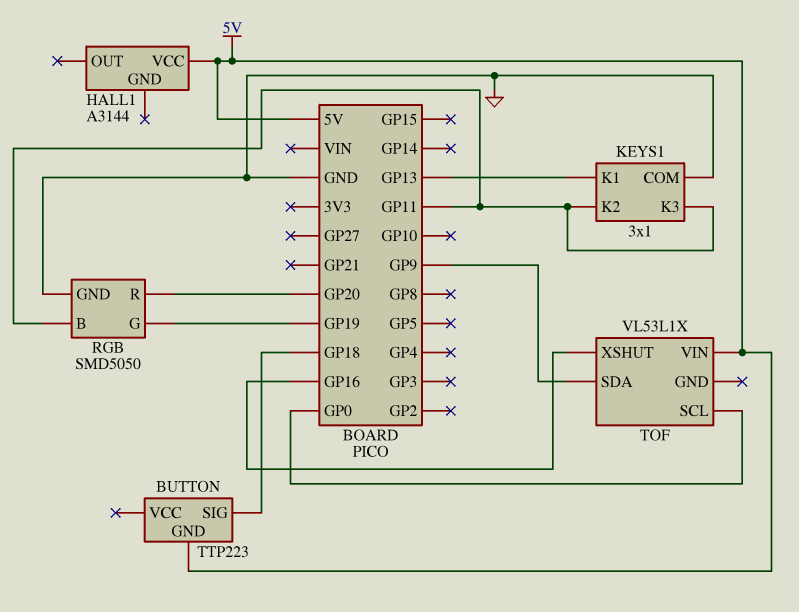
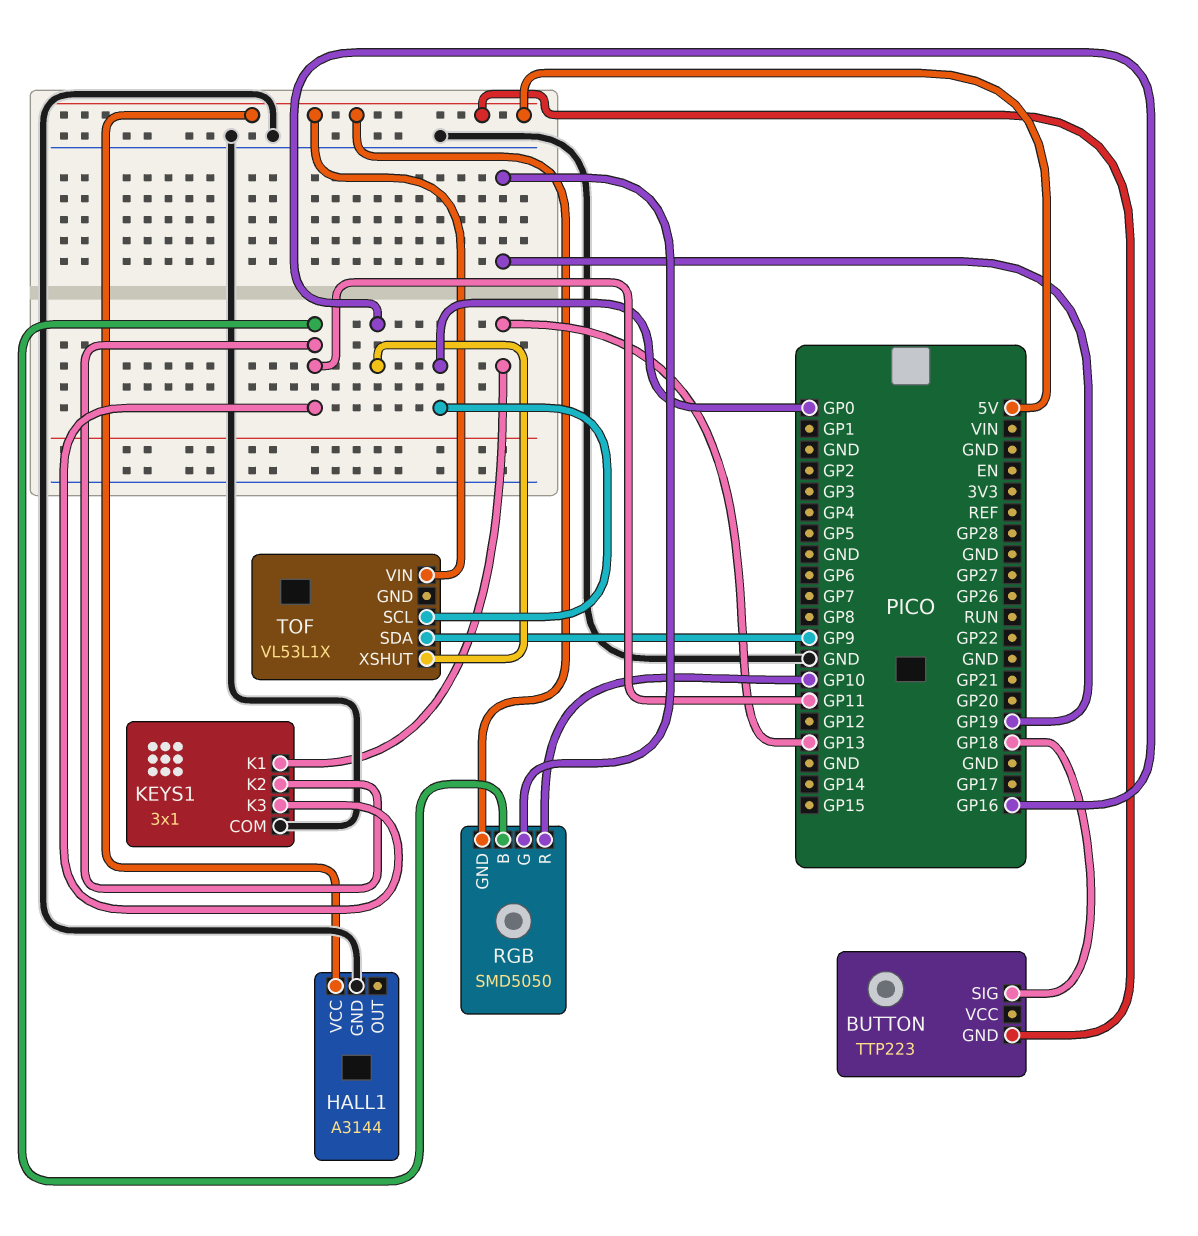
HALL1 pin GND: none -> GND
RGB pin GND: GND -> 5V
RGB pin R: GP20 -> GP10

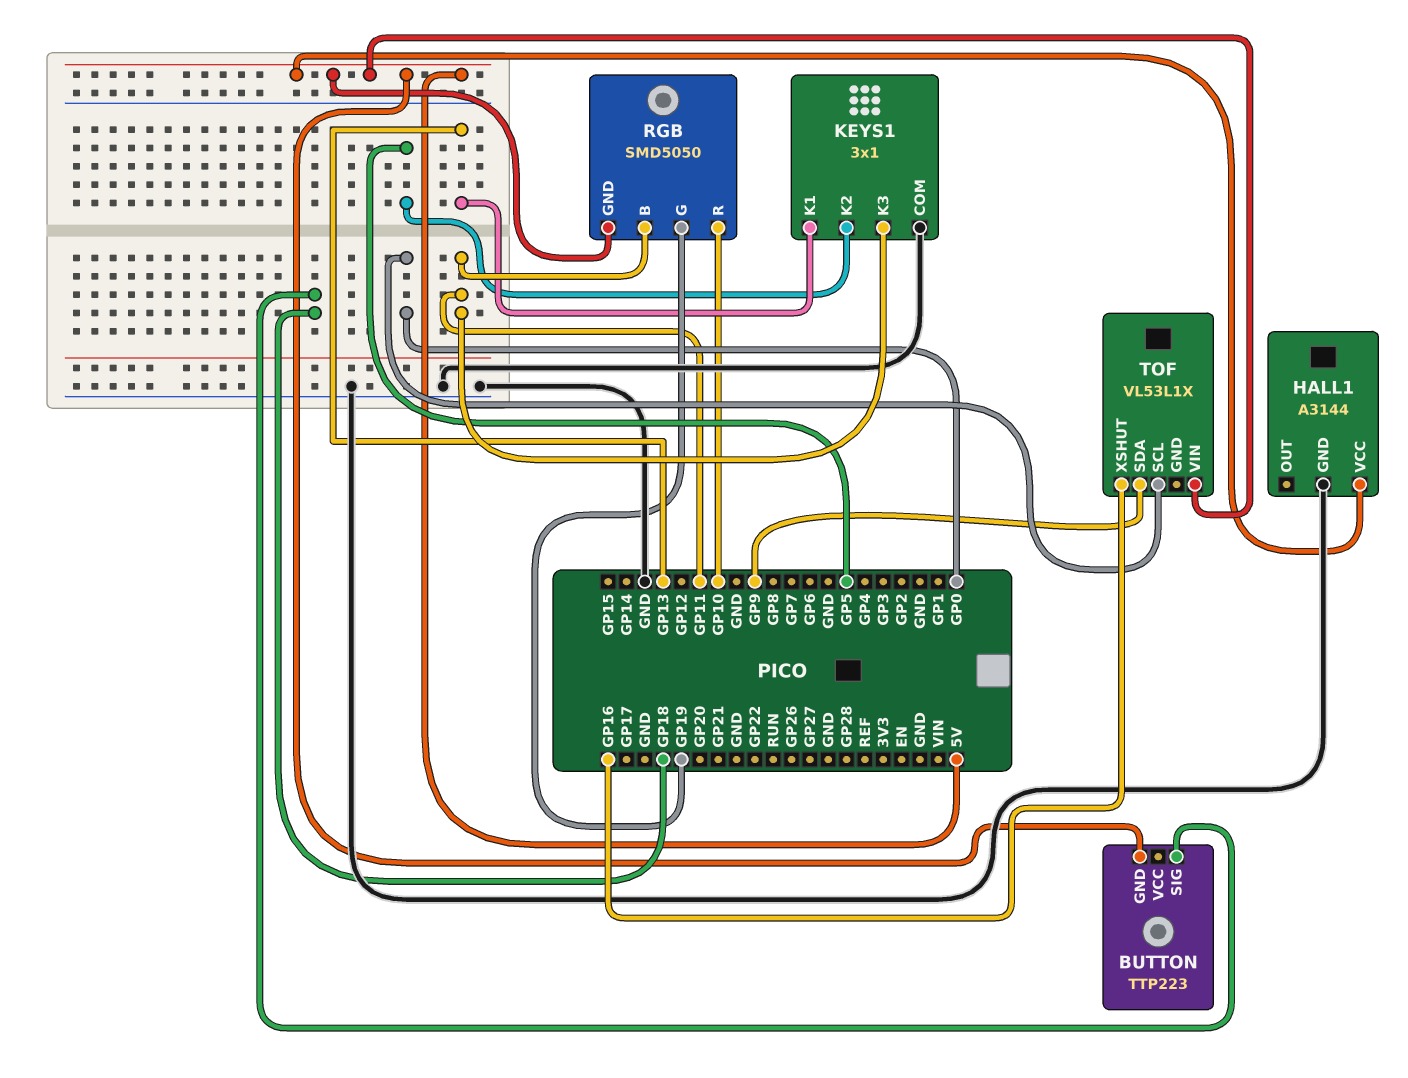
KEYS1 pin K2: GP11 -> GP5

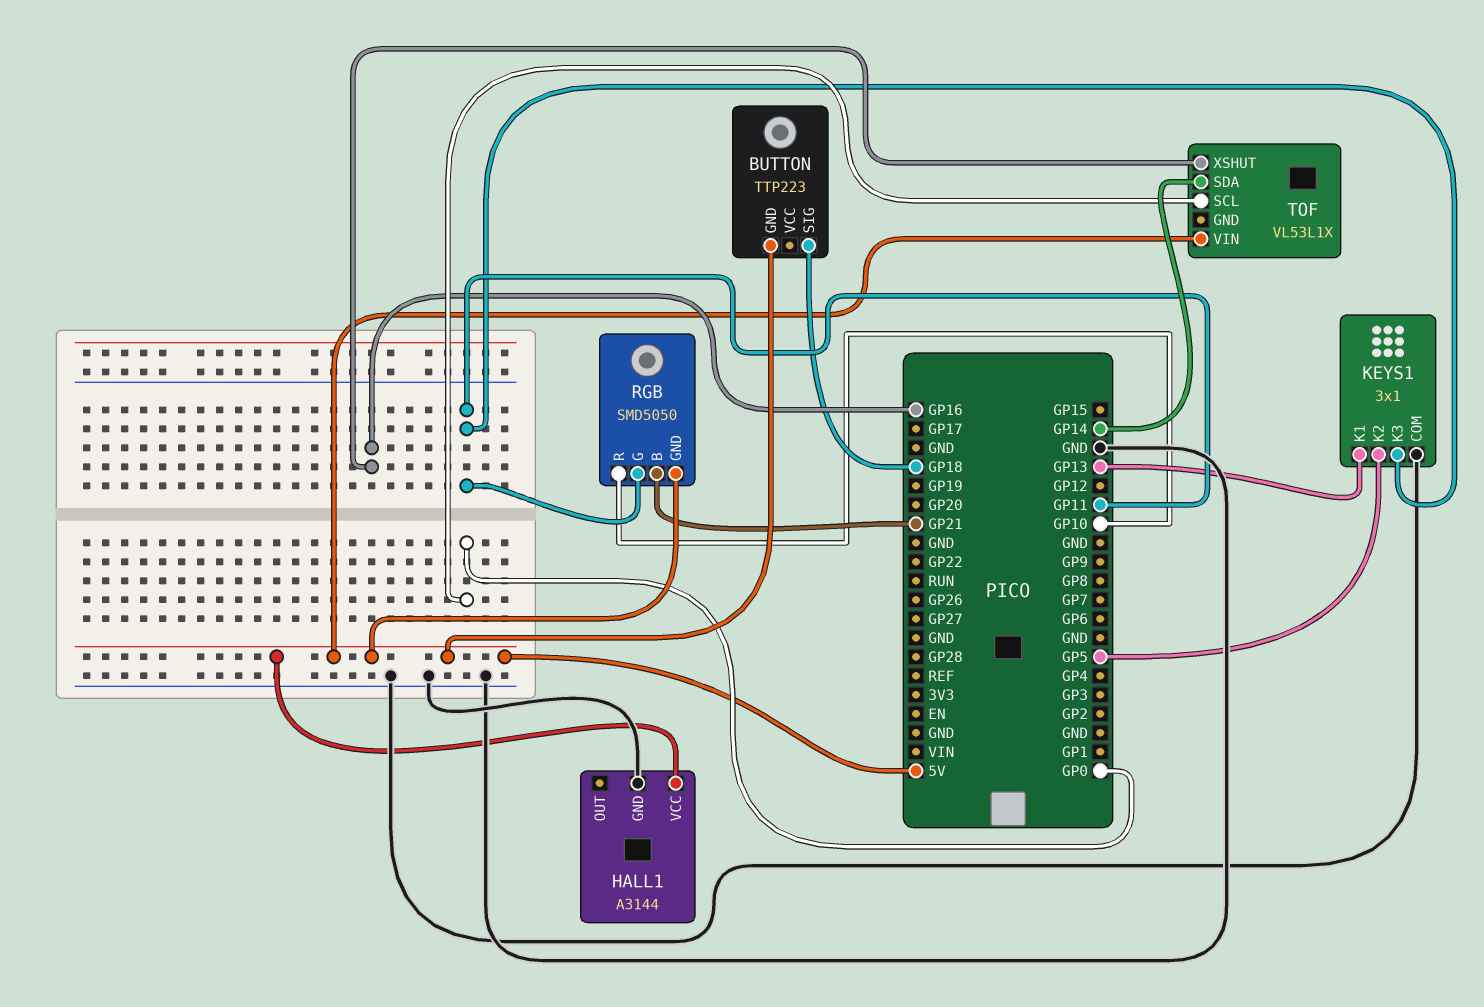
RGB pin B: GP11 -> GP21
RGB pin G: GP19 -> GP11
TOF pin SDA: GP9 -> GP14

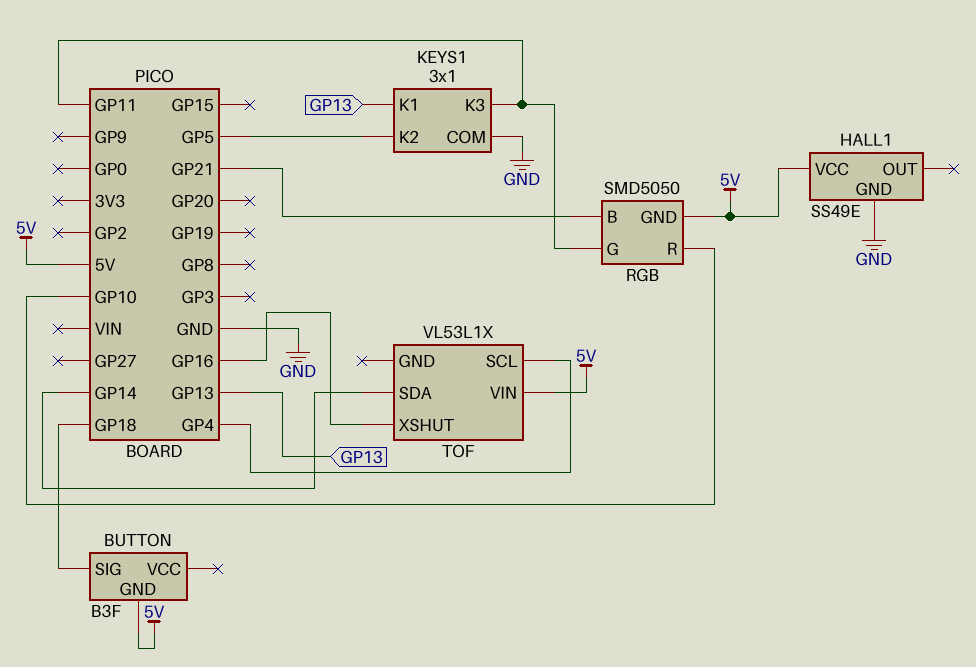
BUTTON: TTP223 -> B3F
HALL1: A3144 -> SS49E
TOF pin SCL: GP0 -> GP4

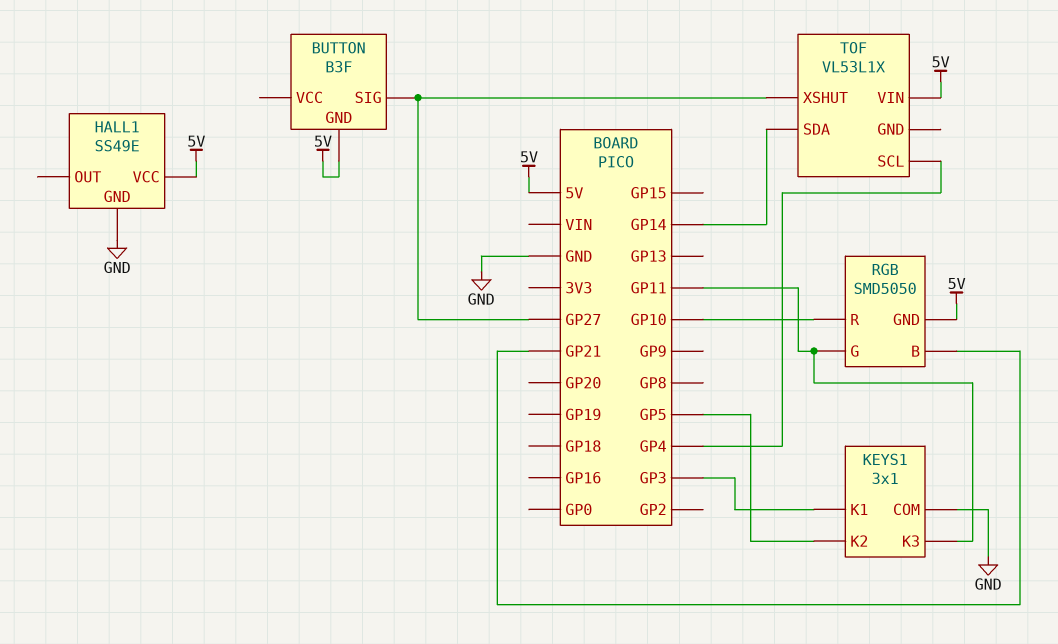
BUTTON pin SIG: GP18 -> GP27
KEYS1 pin K1: GP13 -> GP3
TOF pin XSHUT: GP16 -> GP27

